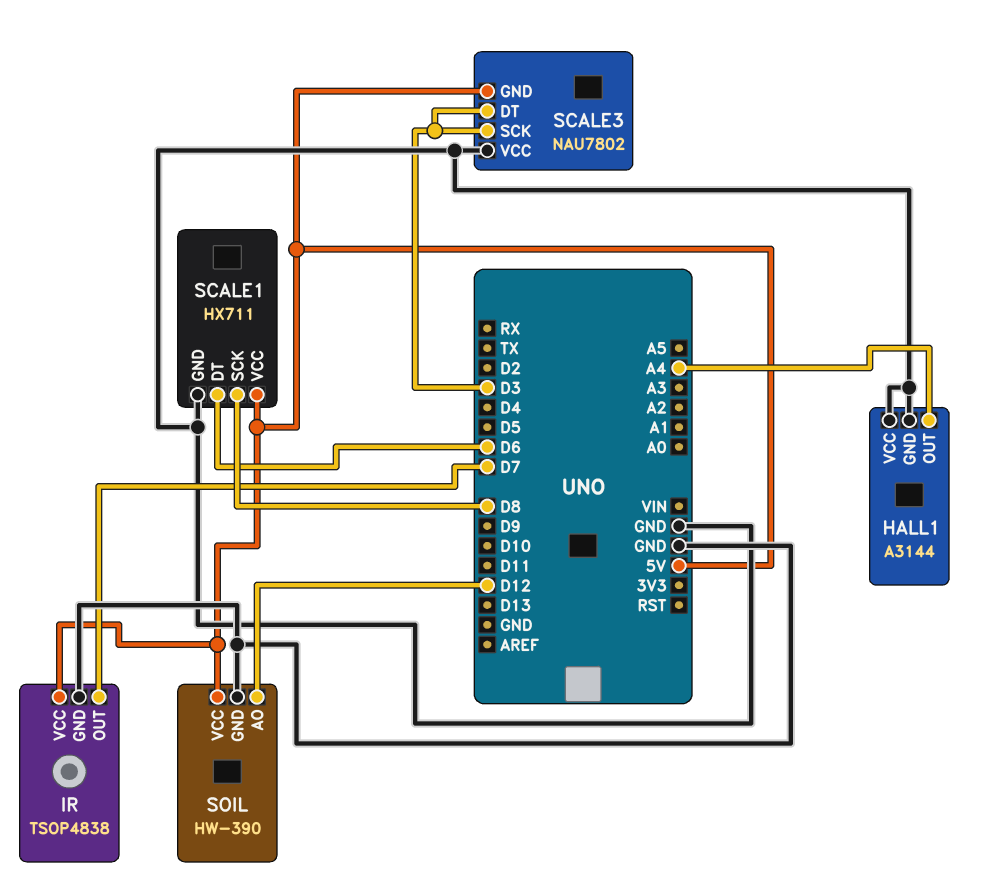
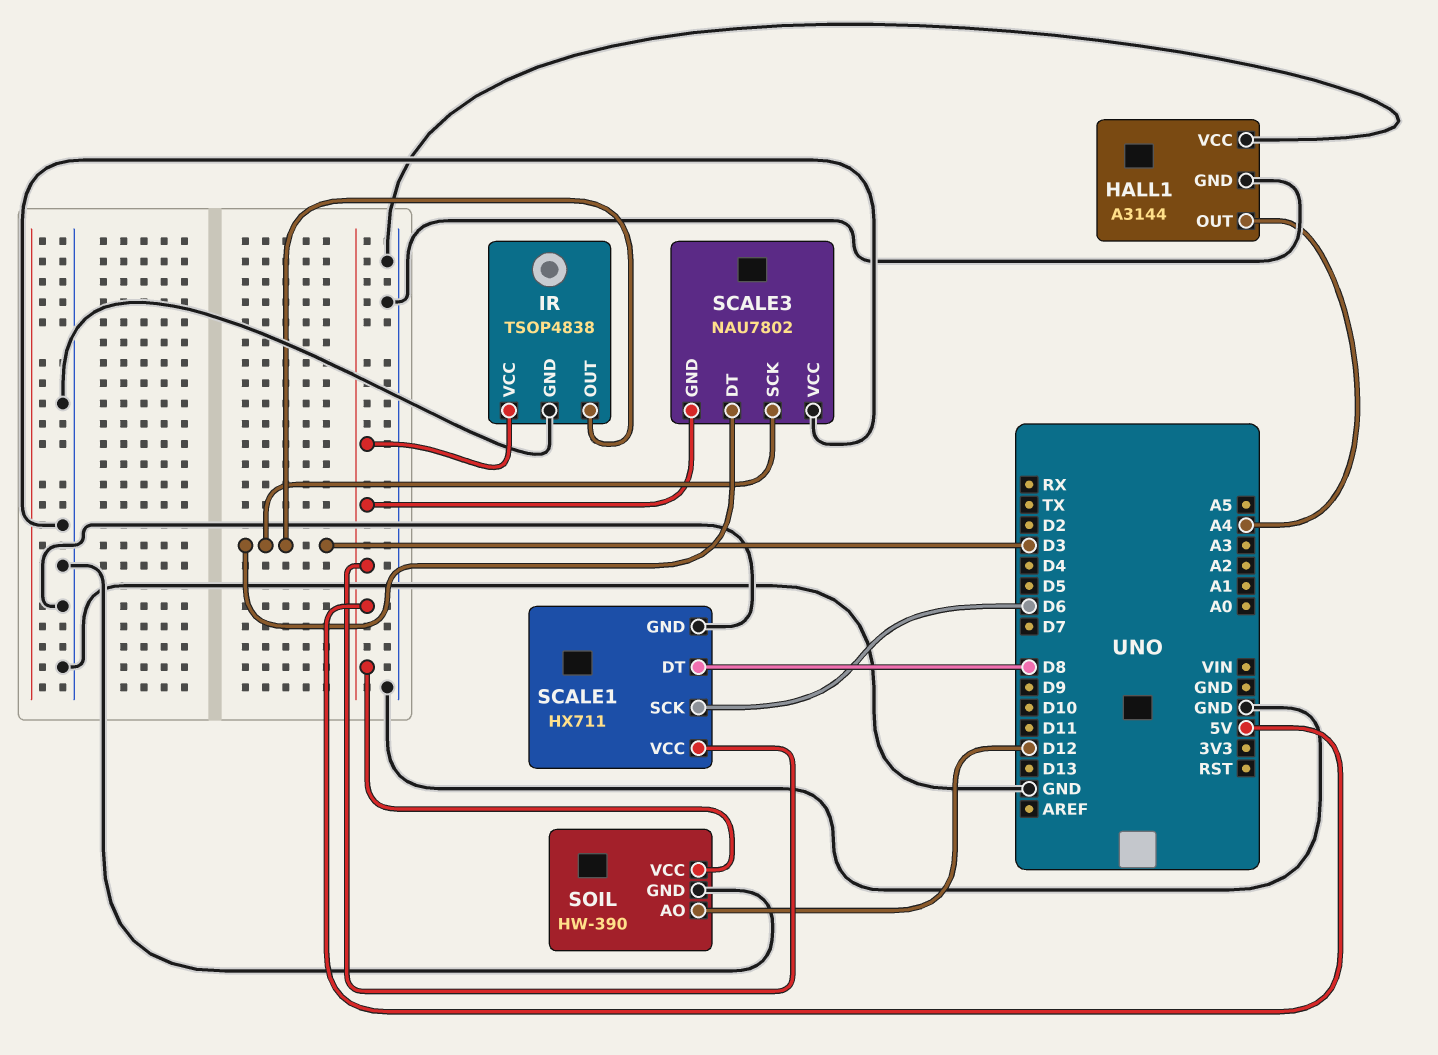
IR pin OUT: D7 -> D3
SCALE1 pin DT: D6 -> D8
SCALE1 pin SCK: D8 -> D6

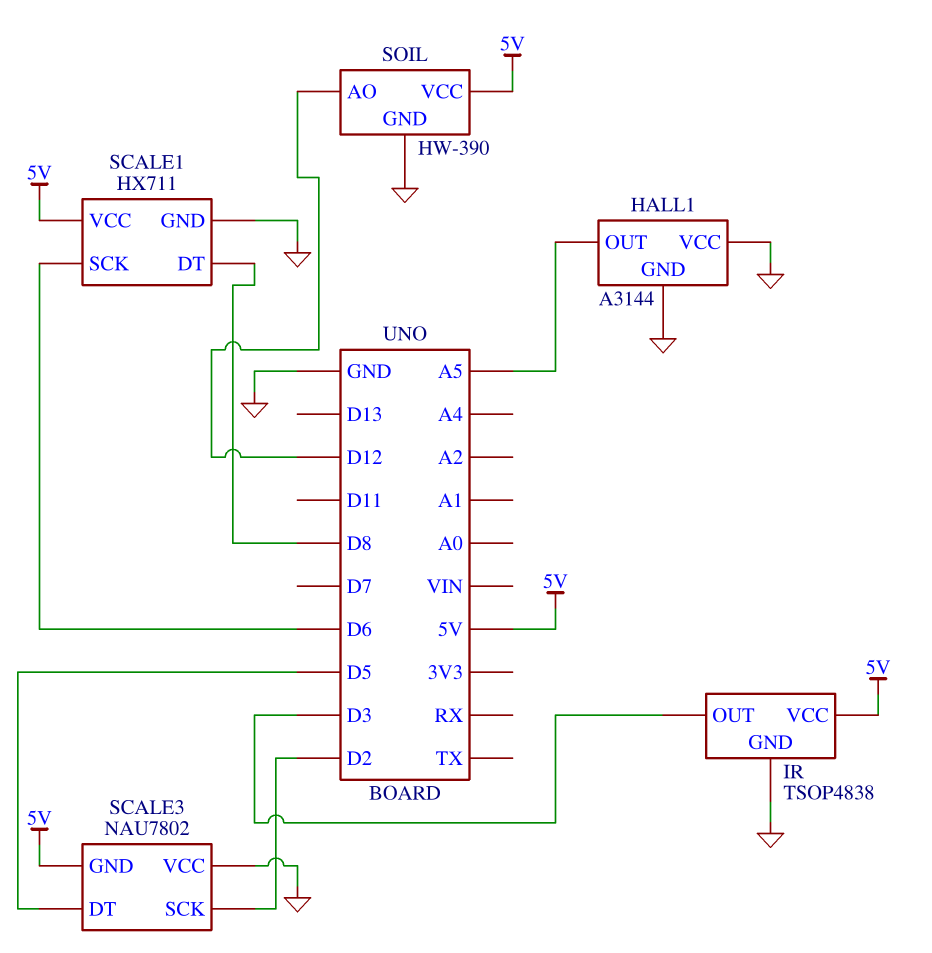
HALL1 pin OUT: A4 -> A5
SCALE3 pin DT: D3 -> D5
SCALE3 pin SCK: D3 -> D2

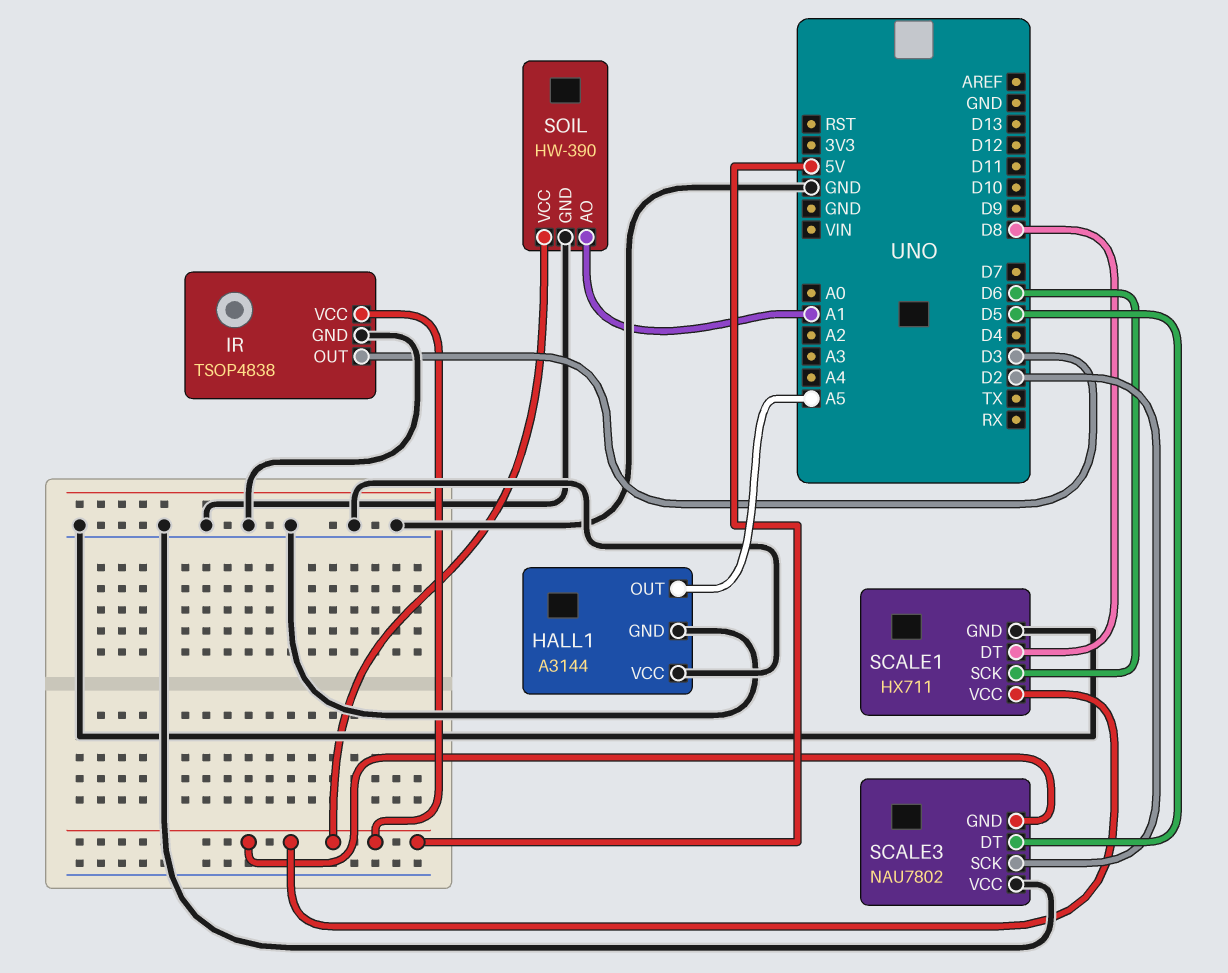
SOIL pin AO: D12 -> A1

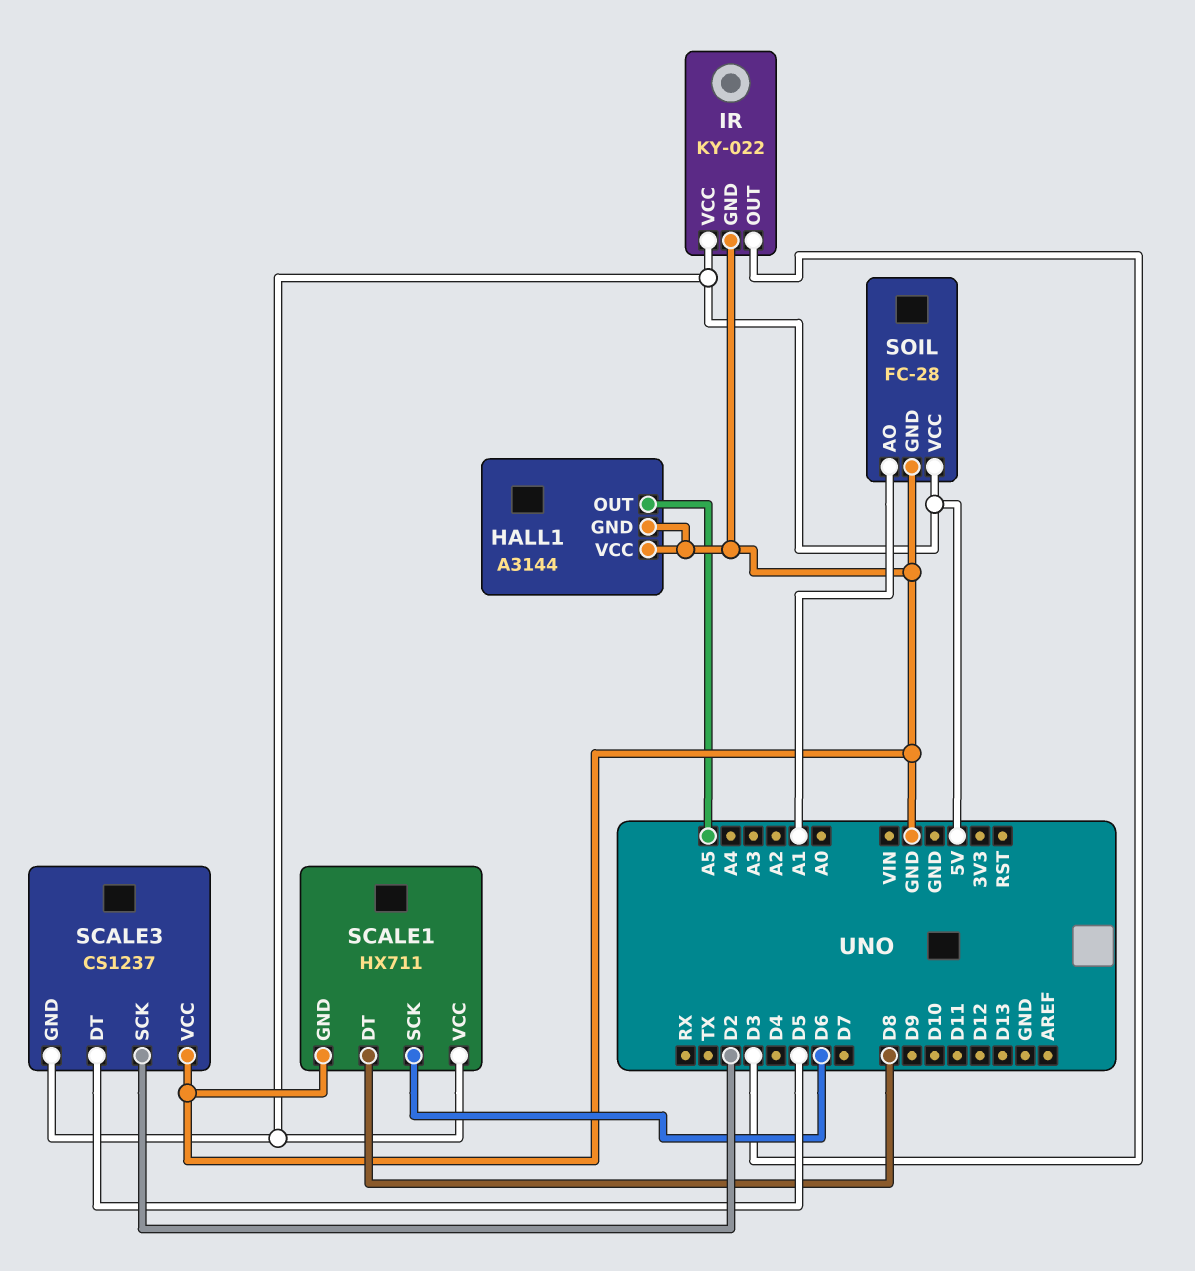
IR: TSOP4838 -> KY-022
SCALE3: NAU7802 -> CS1237
SOIL: HW-390 -> FC-28

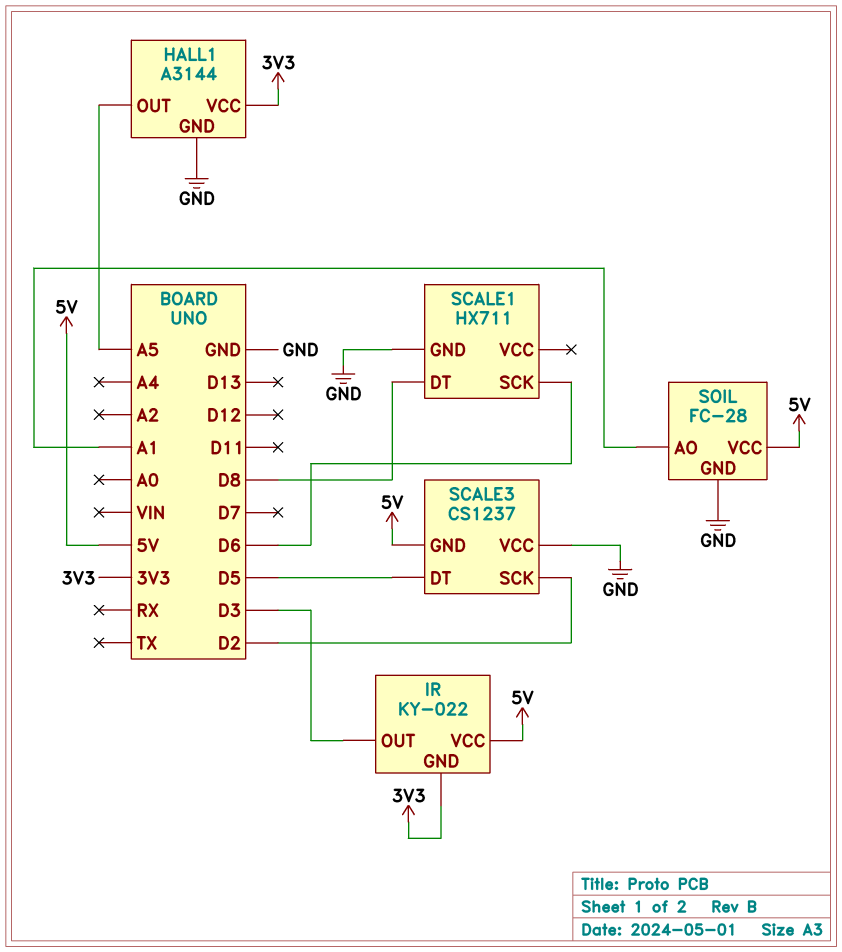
HALL1 pin VCC: GND -> 3V3
IR pin GND: GND -> 3V3
SCALE1 pin VCC: 5V -> none

